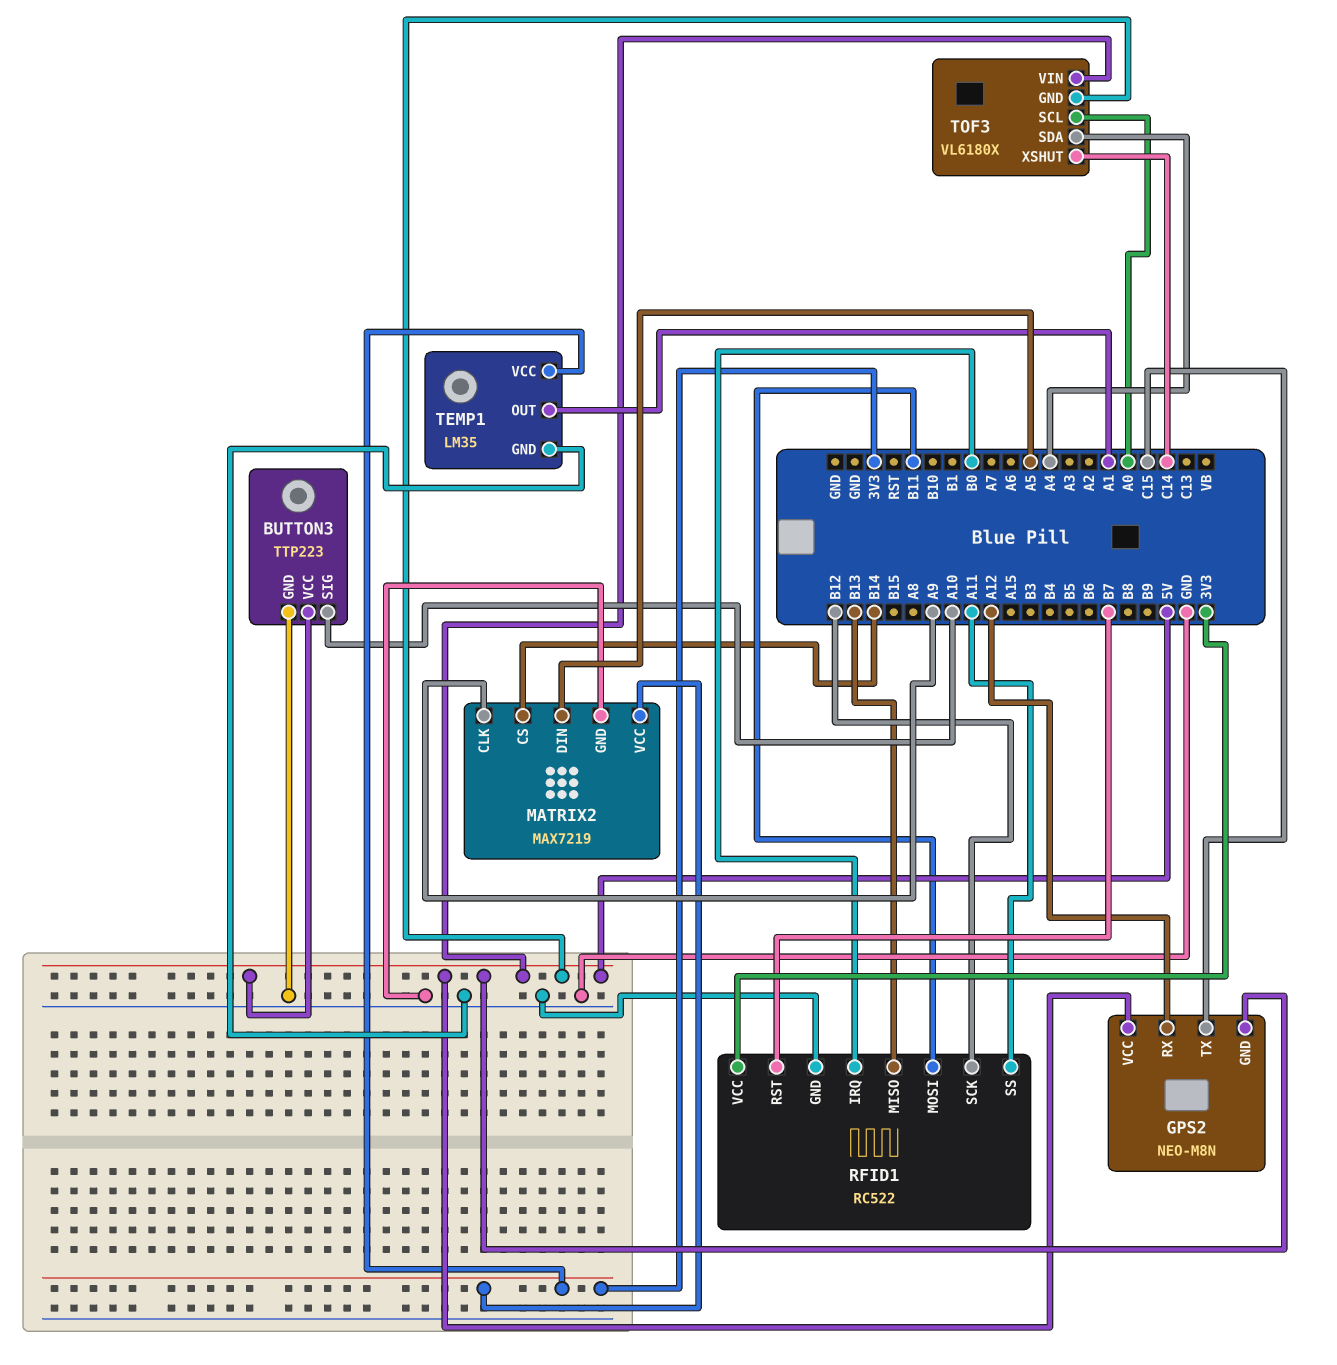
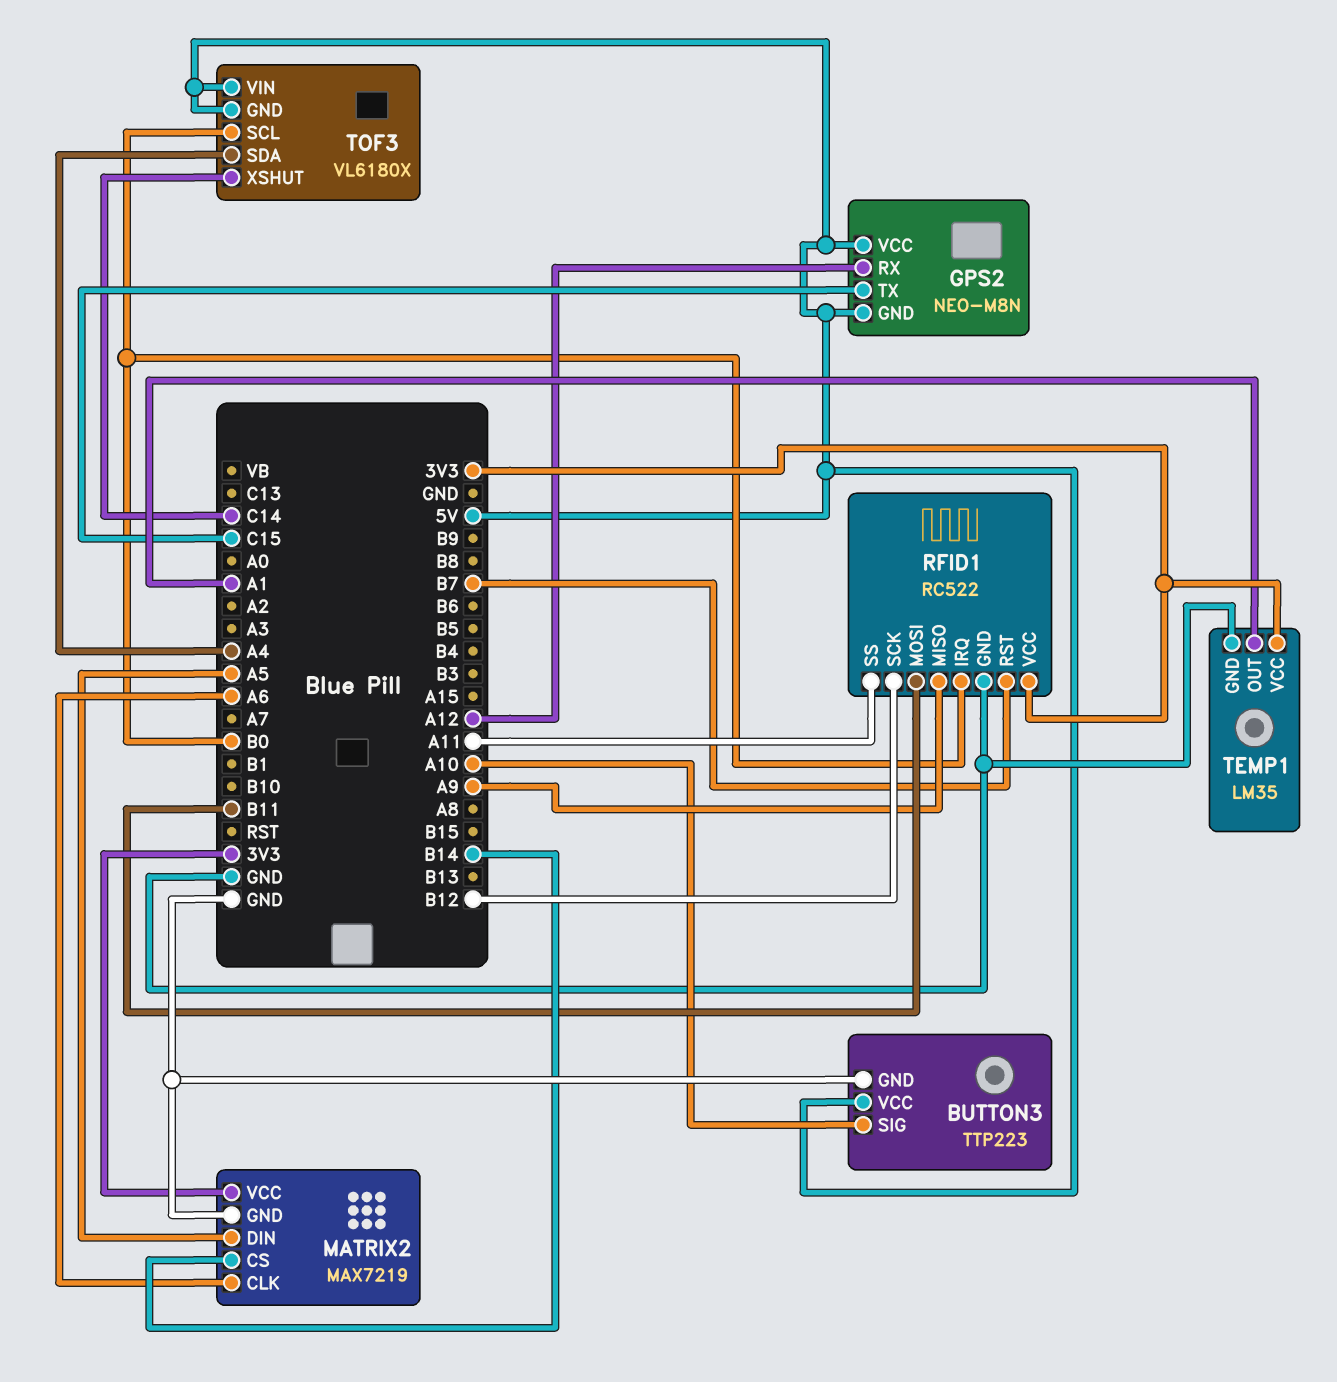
MATRIX2 pin CLK: A9 -> A6
RFID1 pin MISO: B13 -> A9
TOF3 pin SCL: A0 -> B0

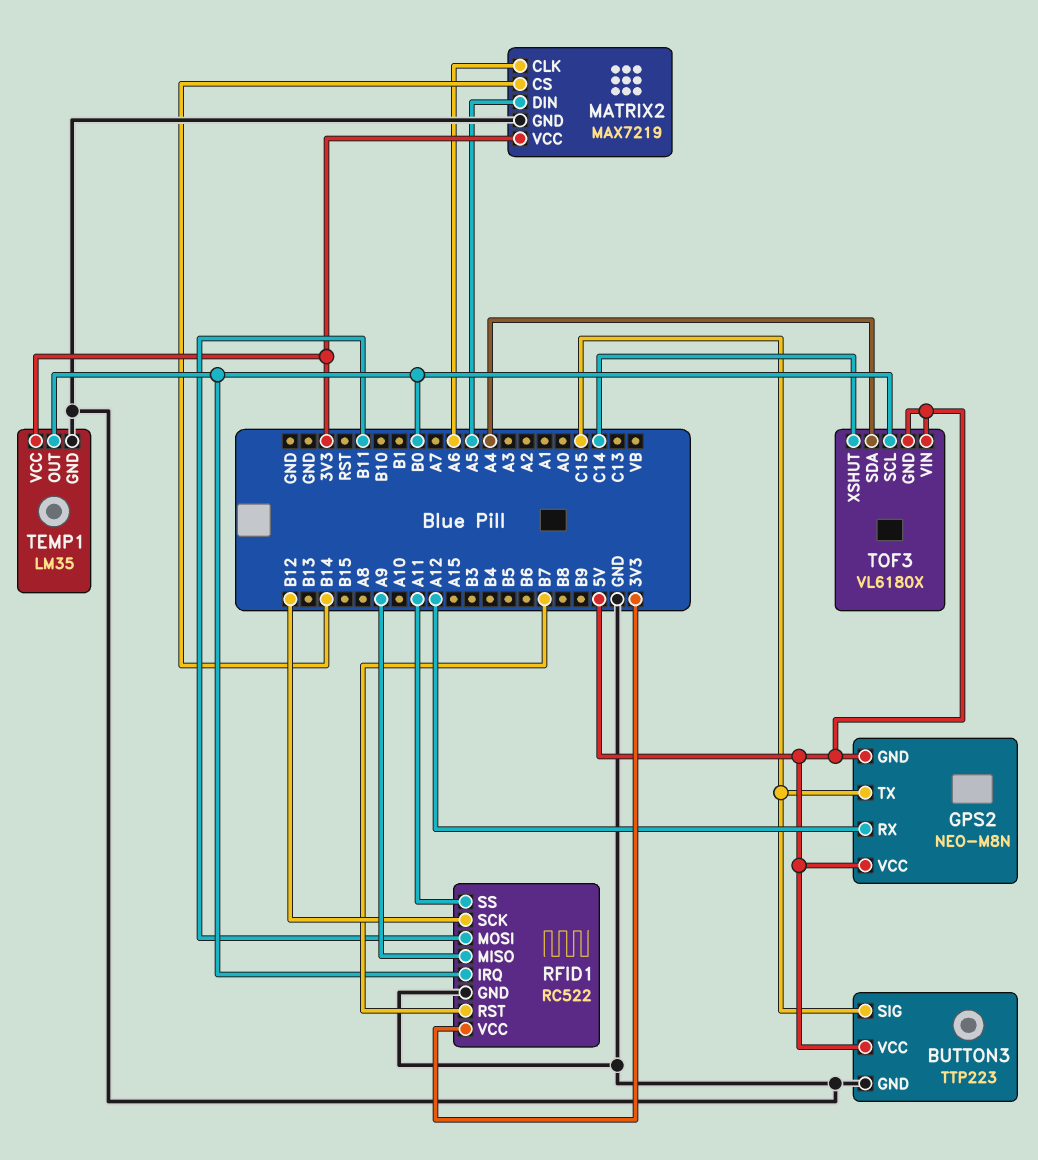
BUTTON3 pin SIG: A10 -> C15
TEMP1 pin OUT: A1 -> B0

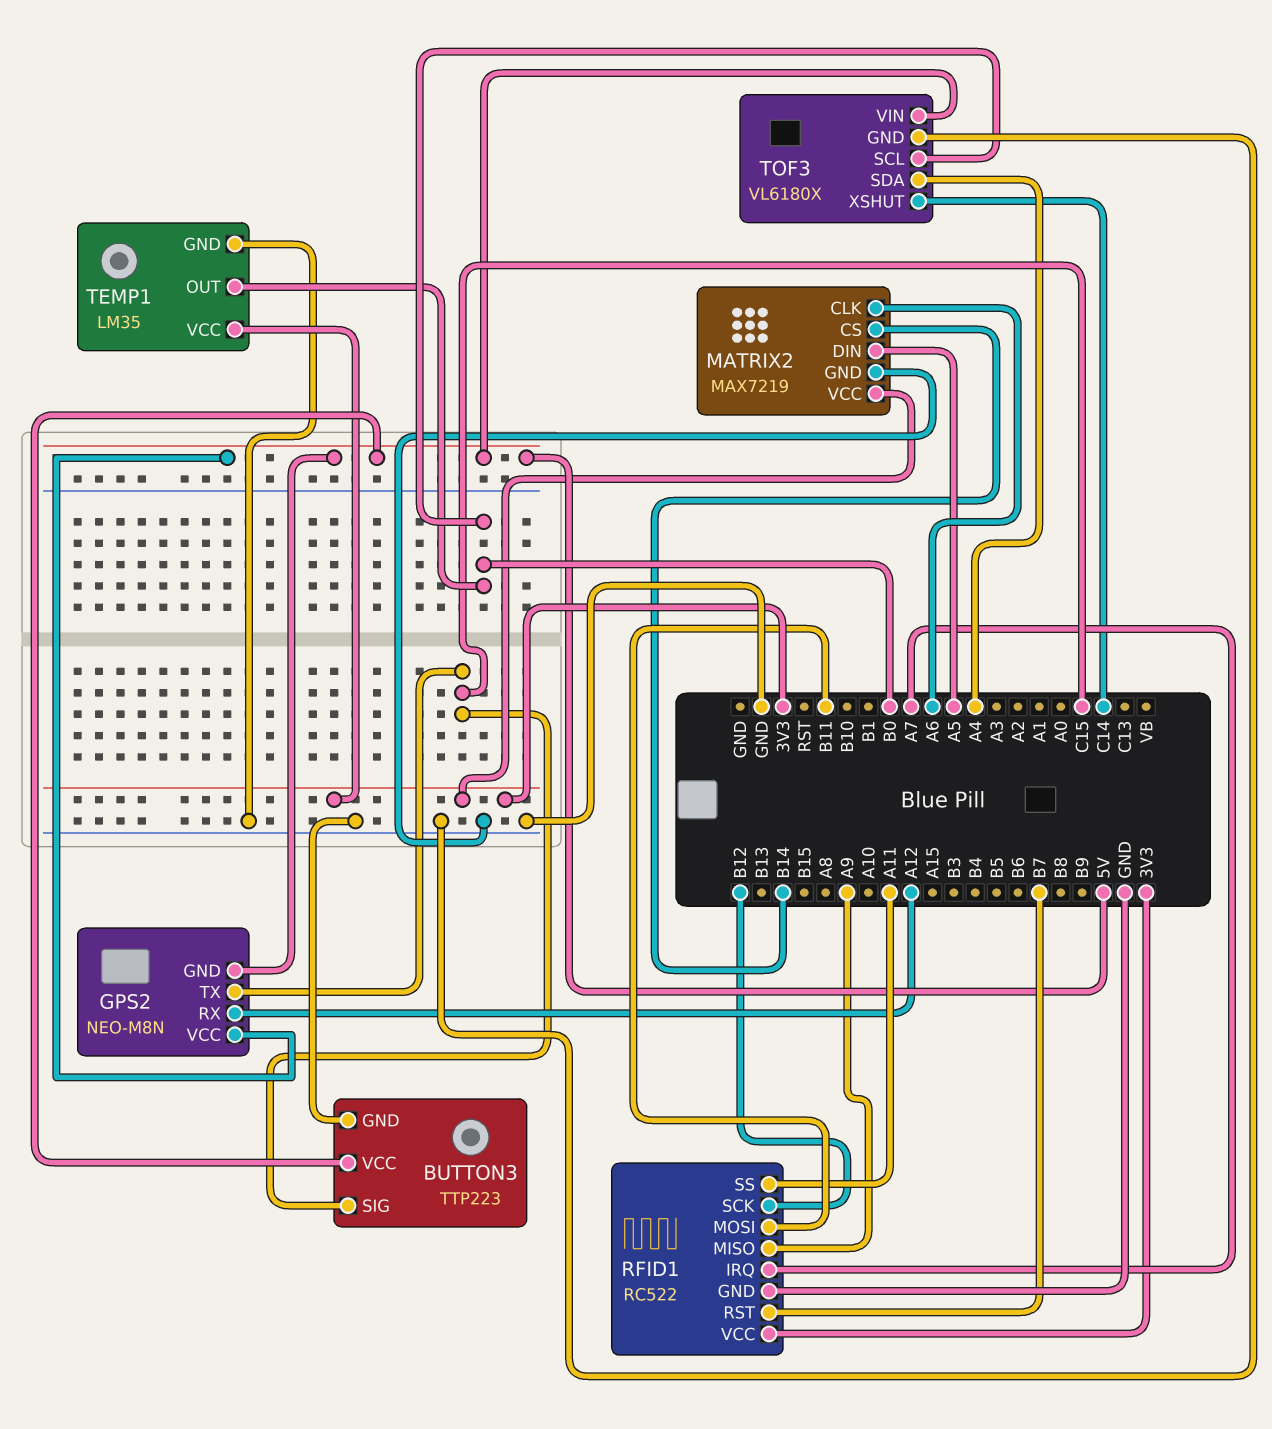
RFID1 pin IRQ: B0 -> A7
TOF3 pin GND: 5V -> GND

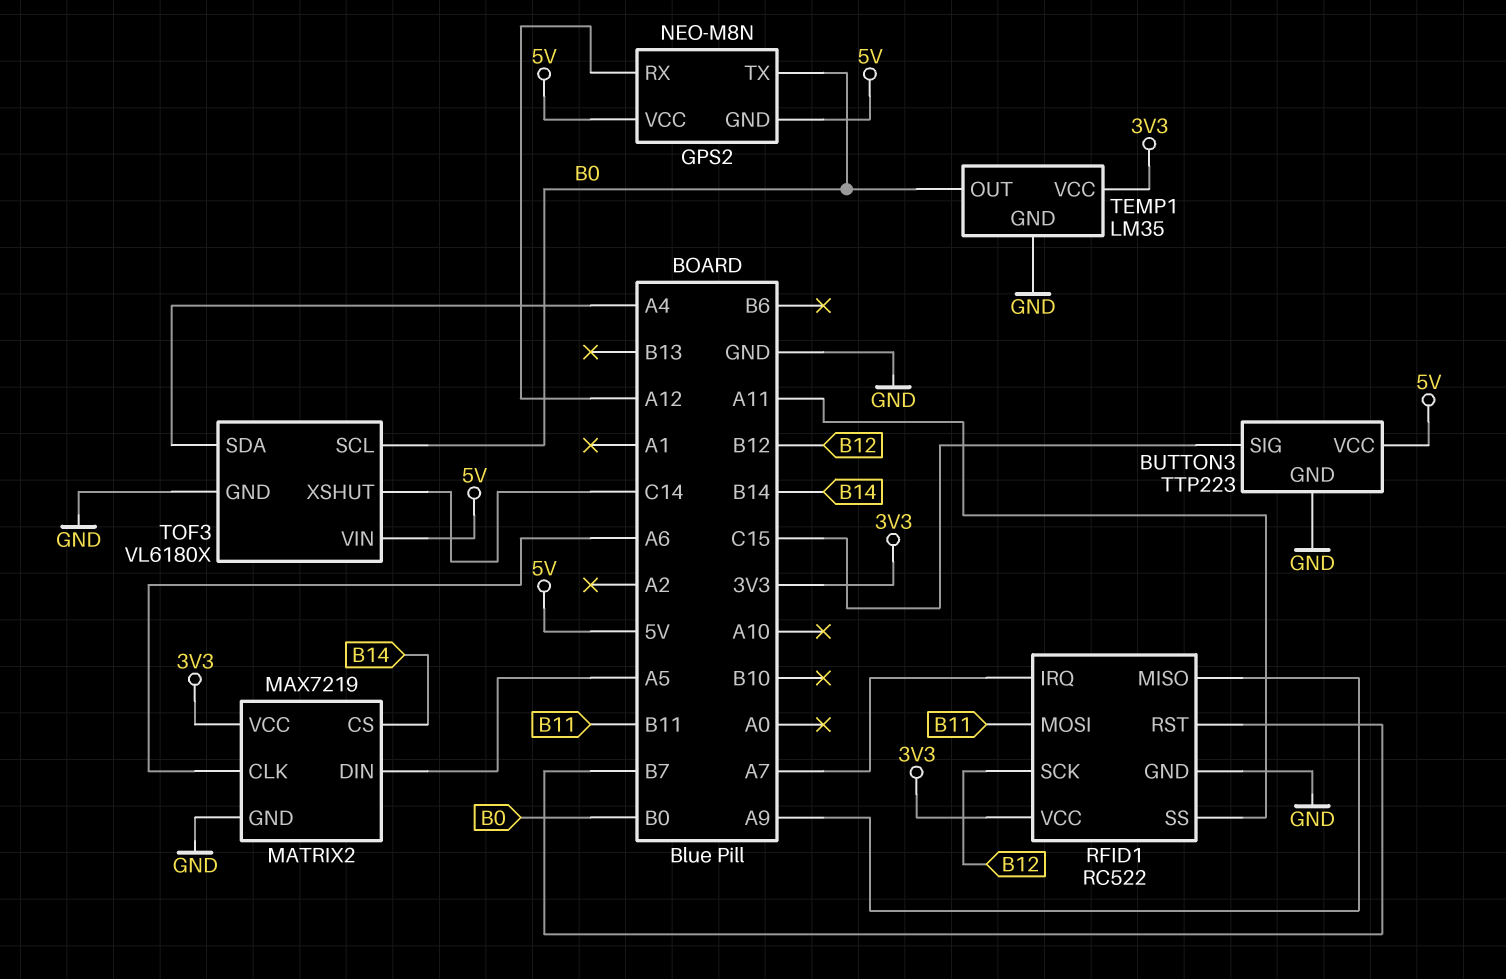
GPS2 pin TX: C15 -> B0

